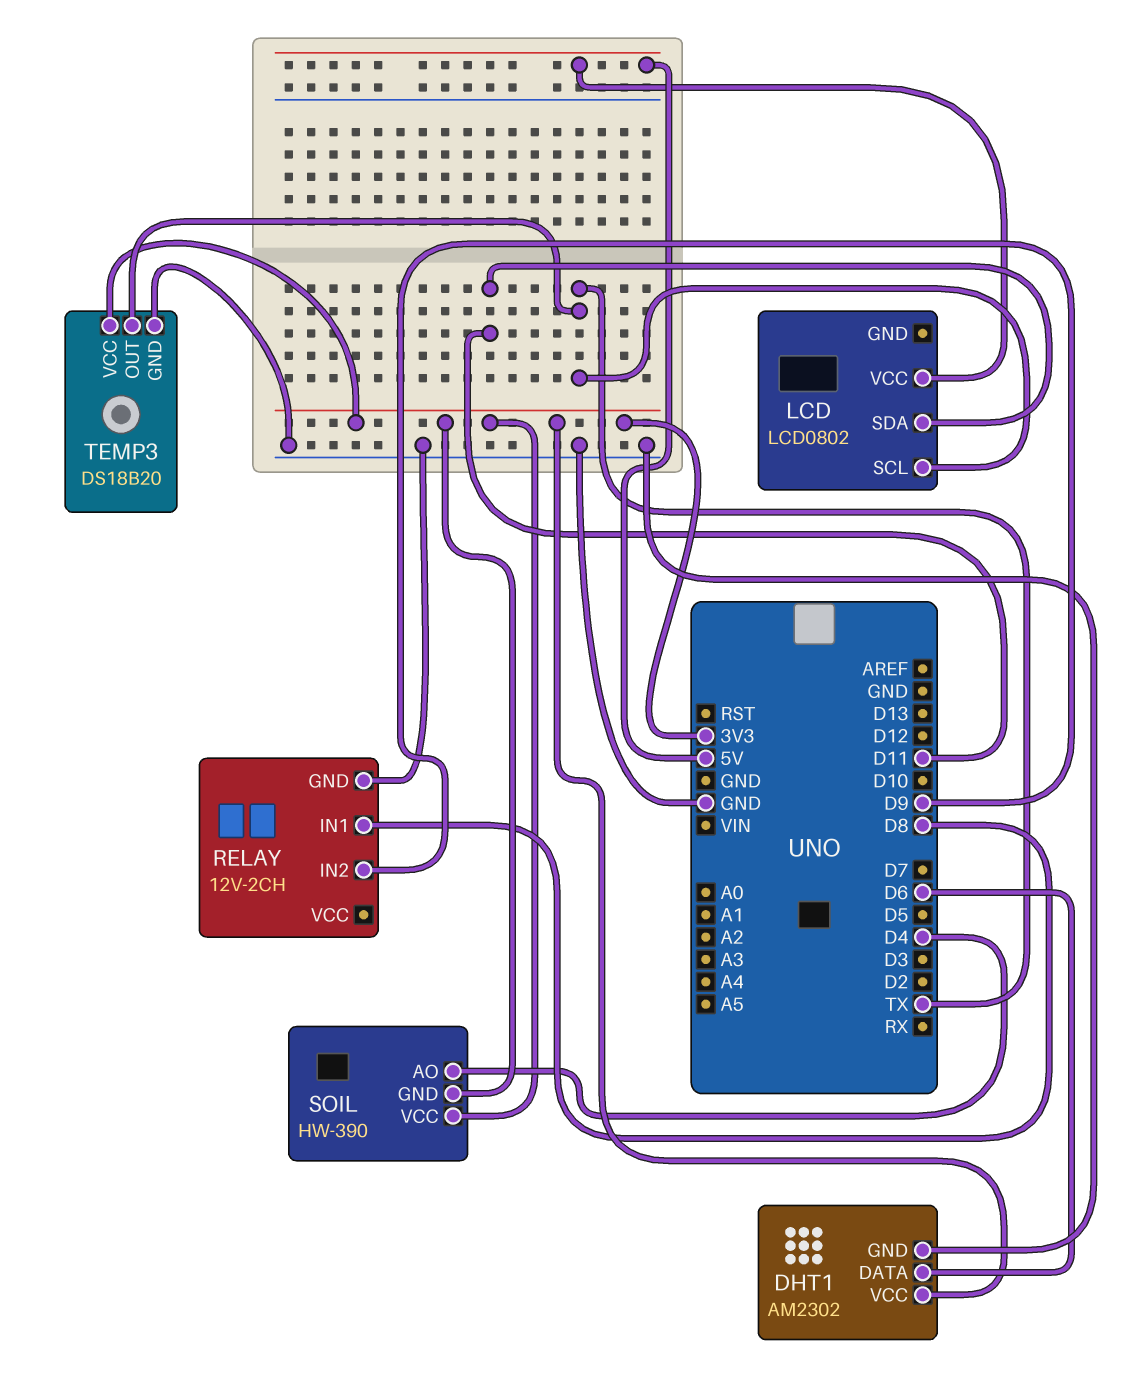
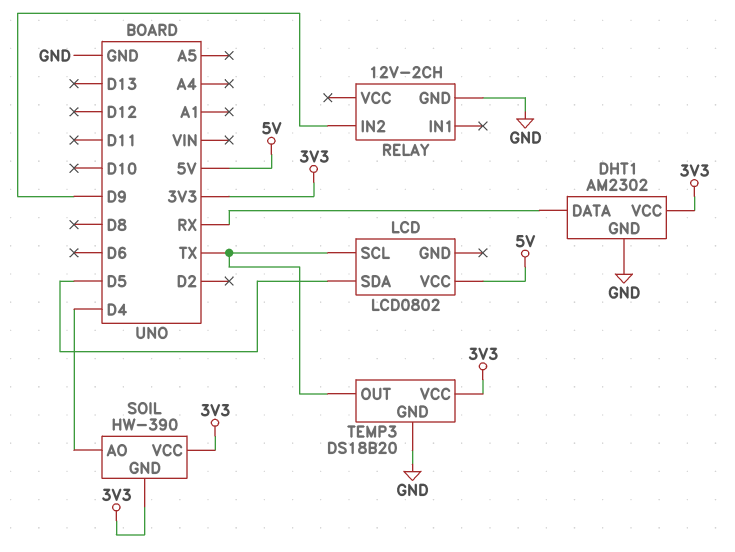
DHT1 pin DATA: D6 -> RX
LCD pin SDA: D11 -> D5
RELAY pin IN1: D8 -> none

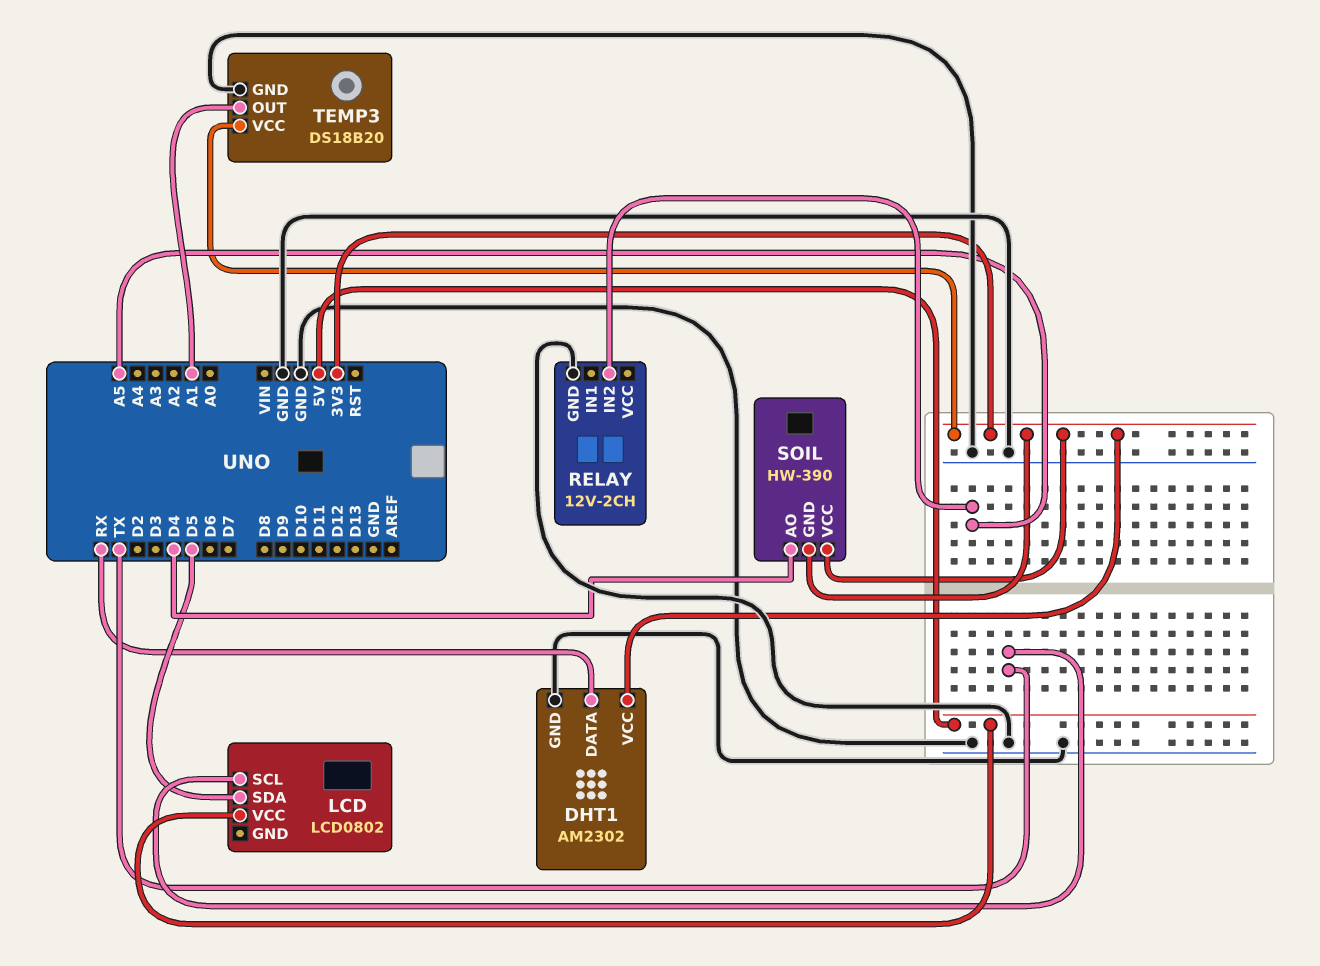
RELAY pin IN2: D9 -> A5
TEMP3 pin OUT: TX -> A1

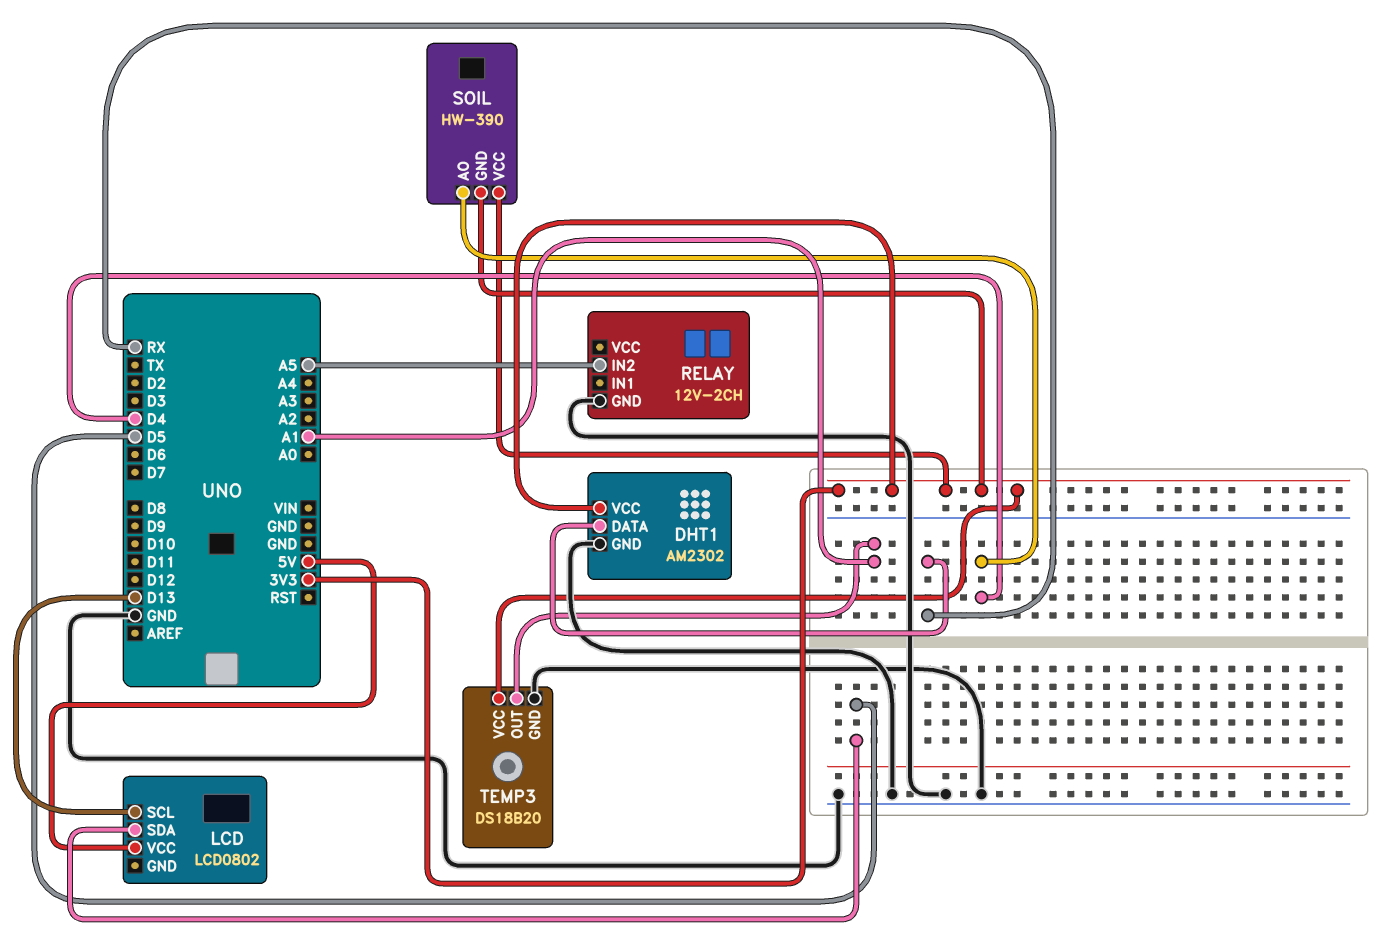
LCD pin SCL: TX -> D13

